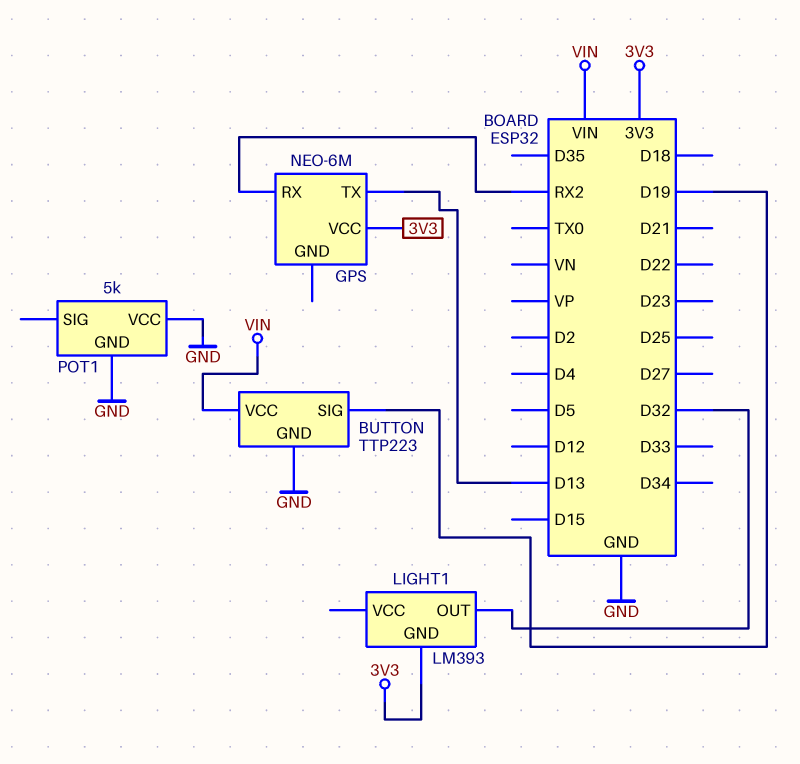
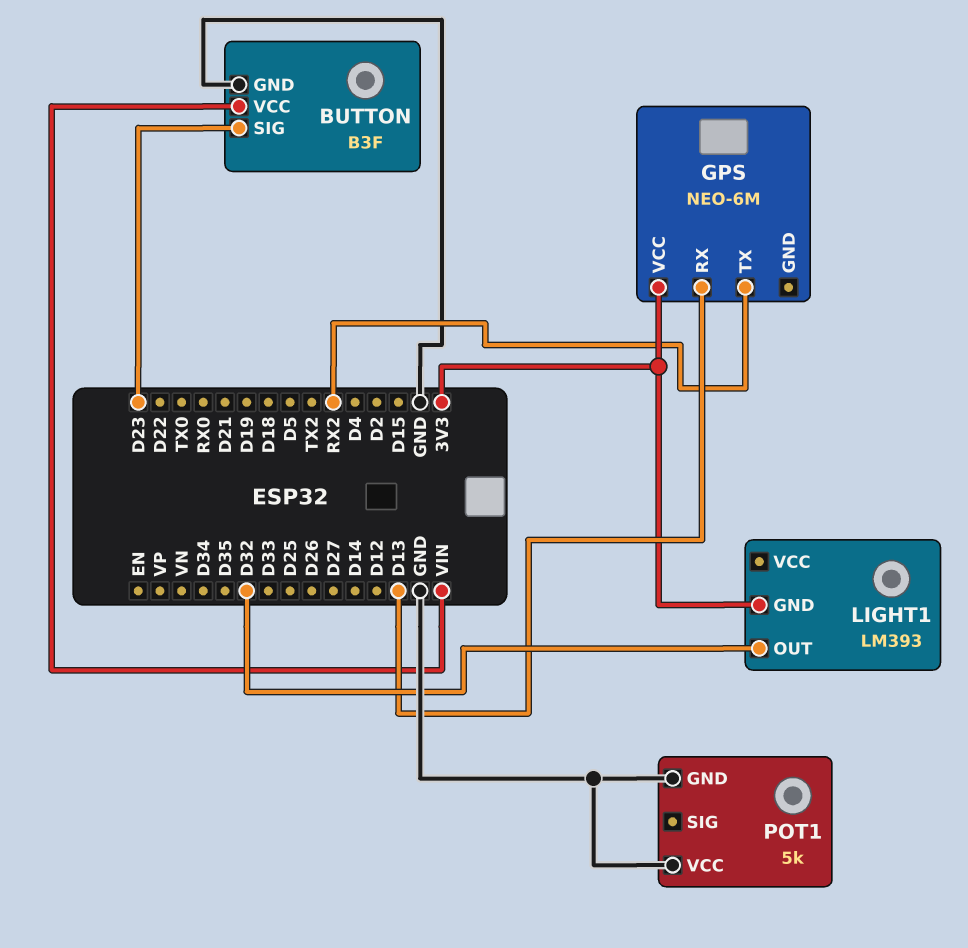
BUTTON: TTP223 -> B3F
BUTTON pin SIG: D19 -> D23
GPS pin RX: RX2 -> D13
GPS pin TX: D13 -> RX2

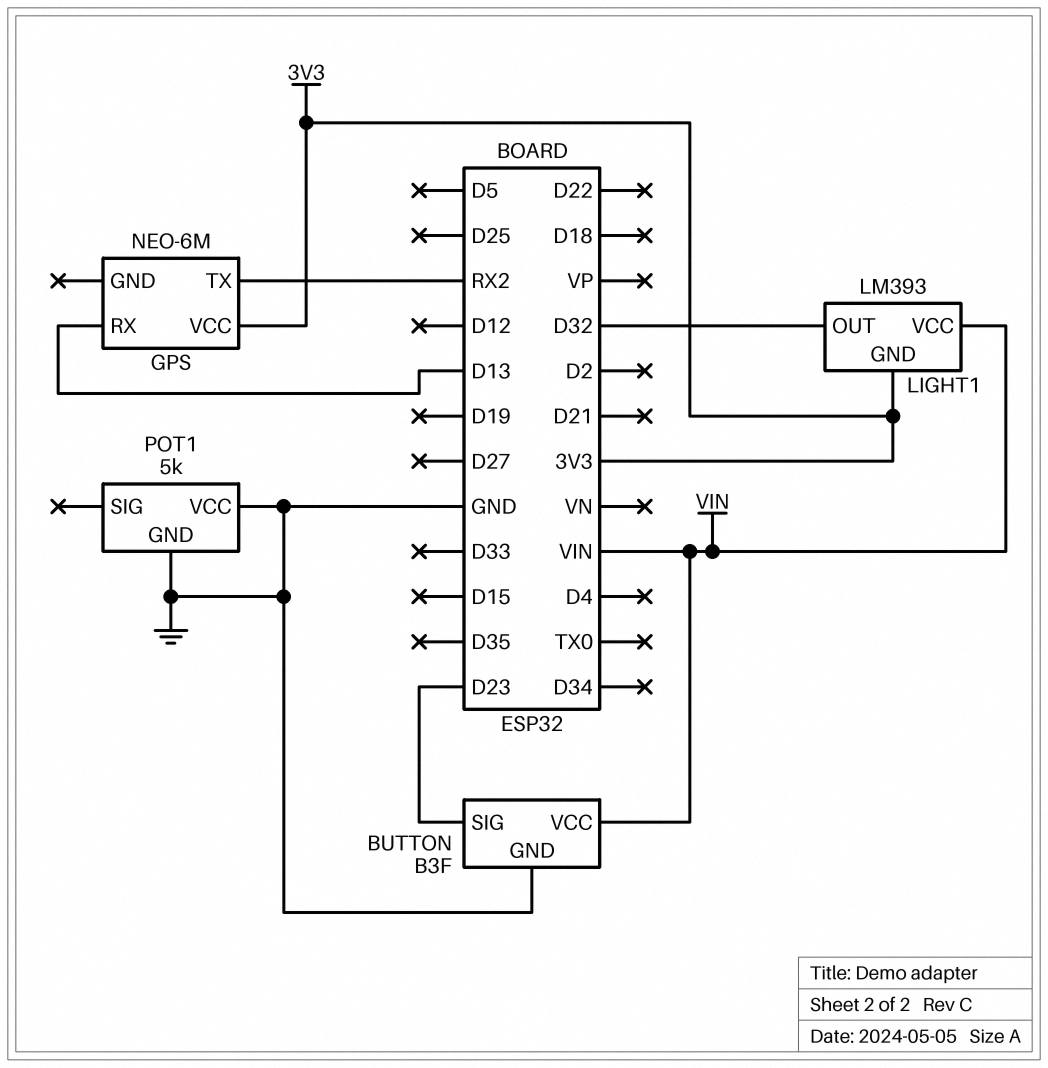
LIGHT1 pin VCC: none -> VIN

